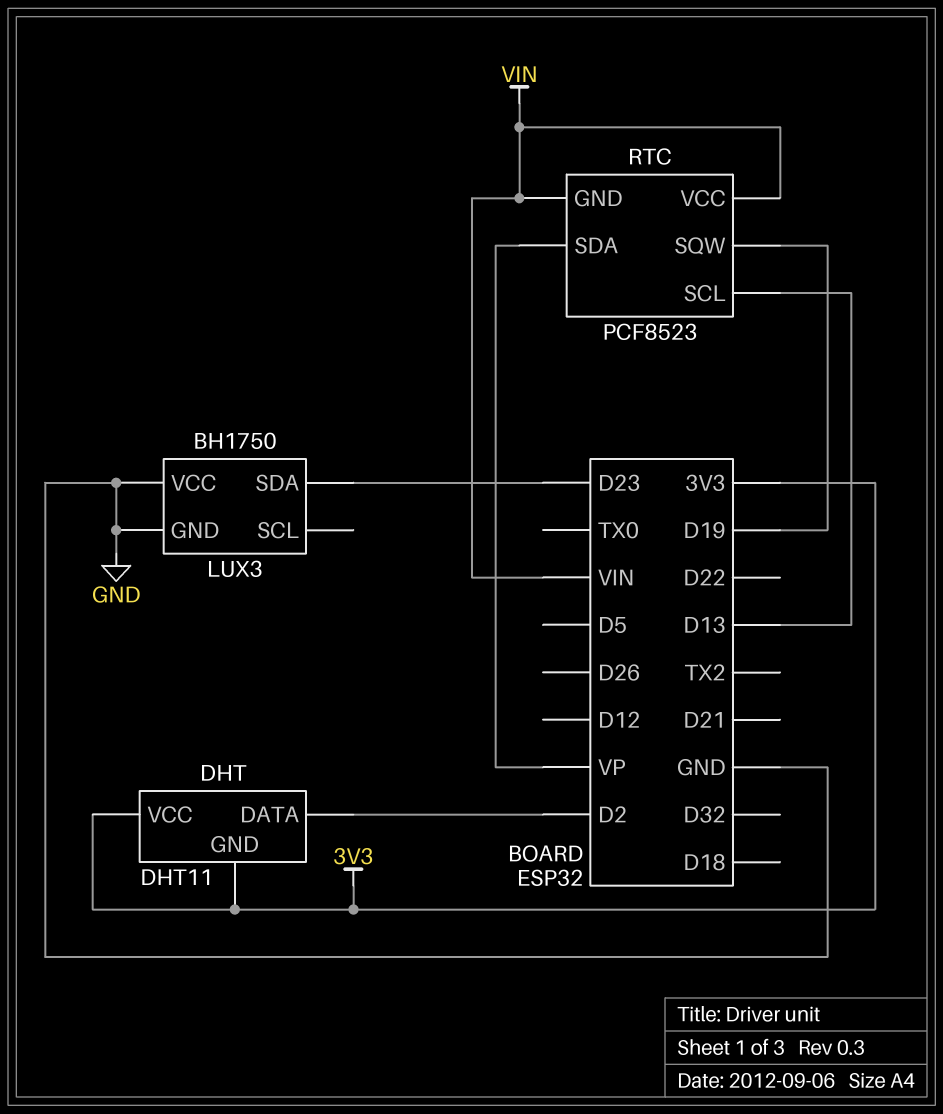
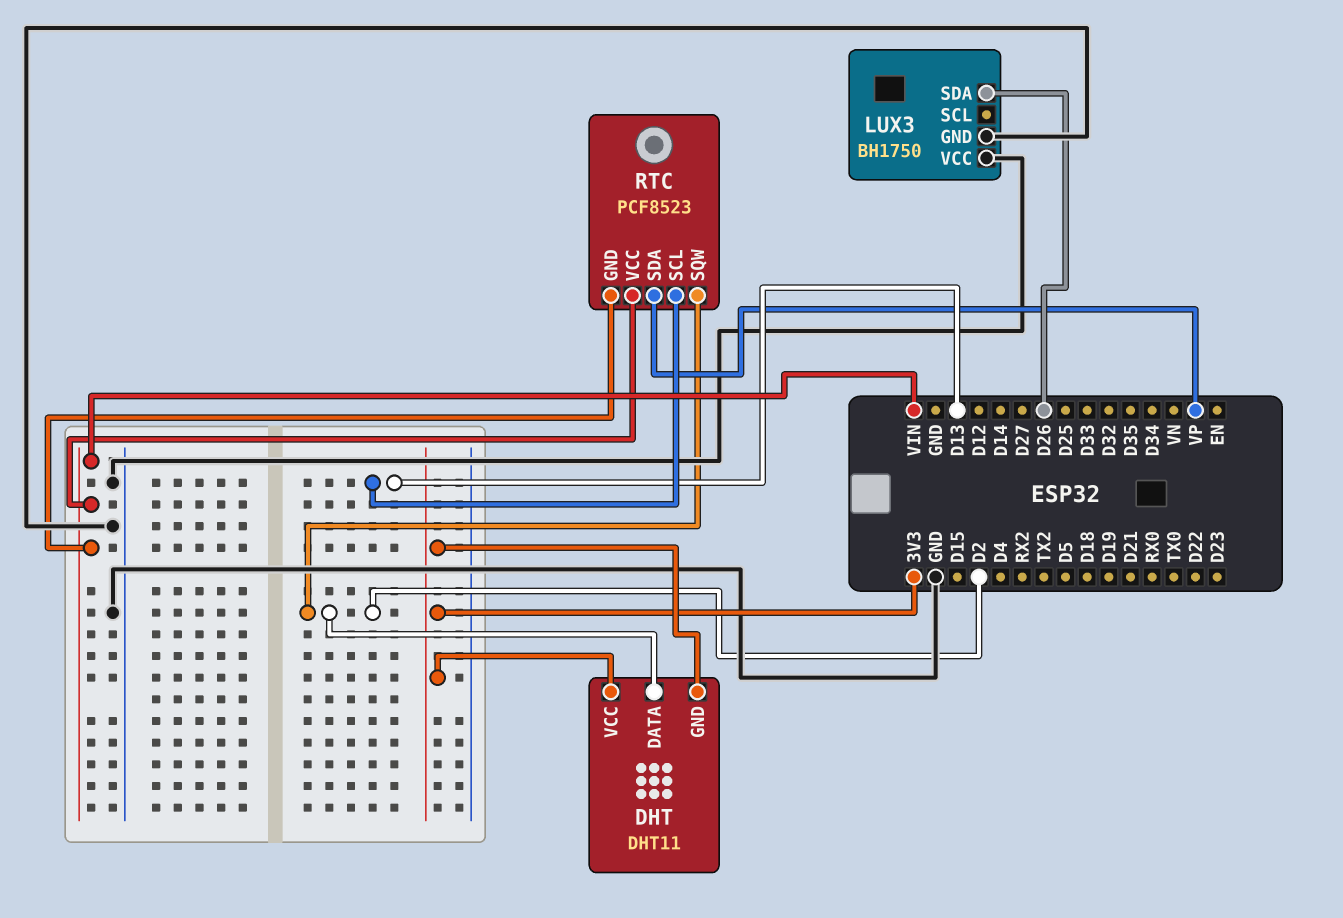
LUX3 pin SDA: D23 -> D26
RTC pin SQW: D19 -> D2

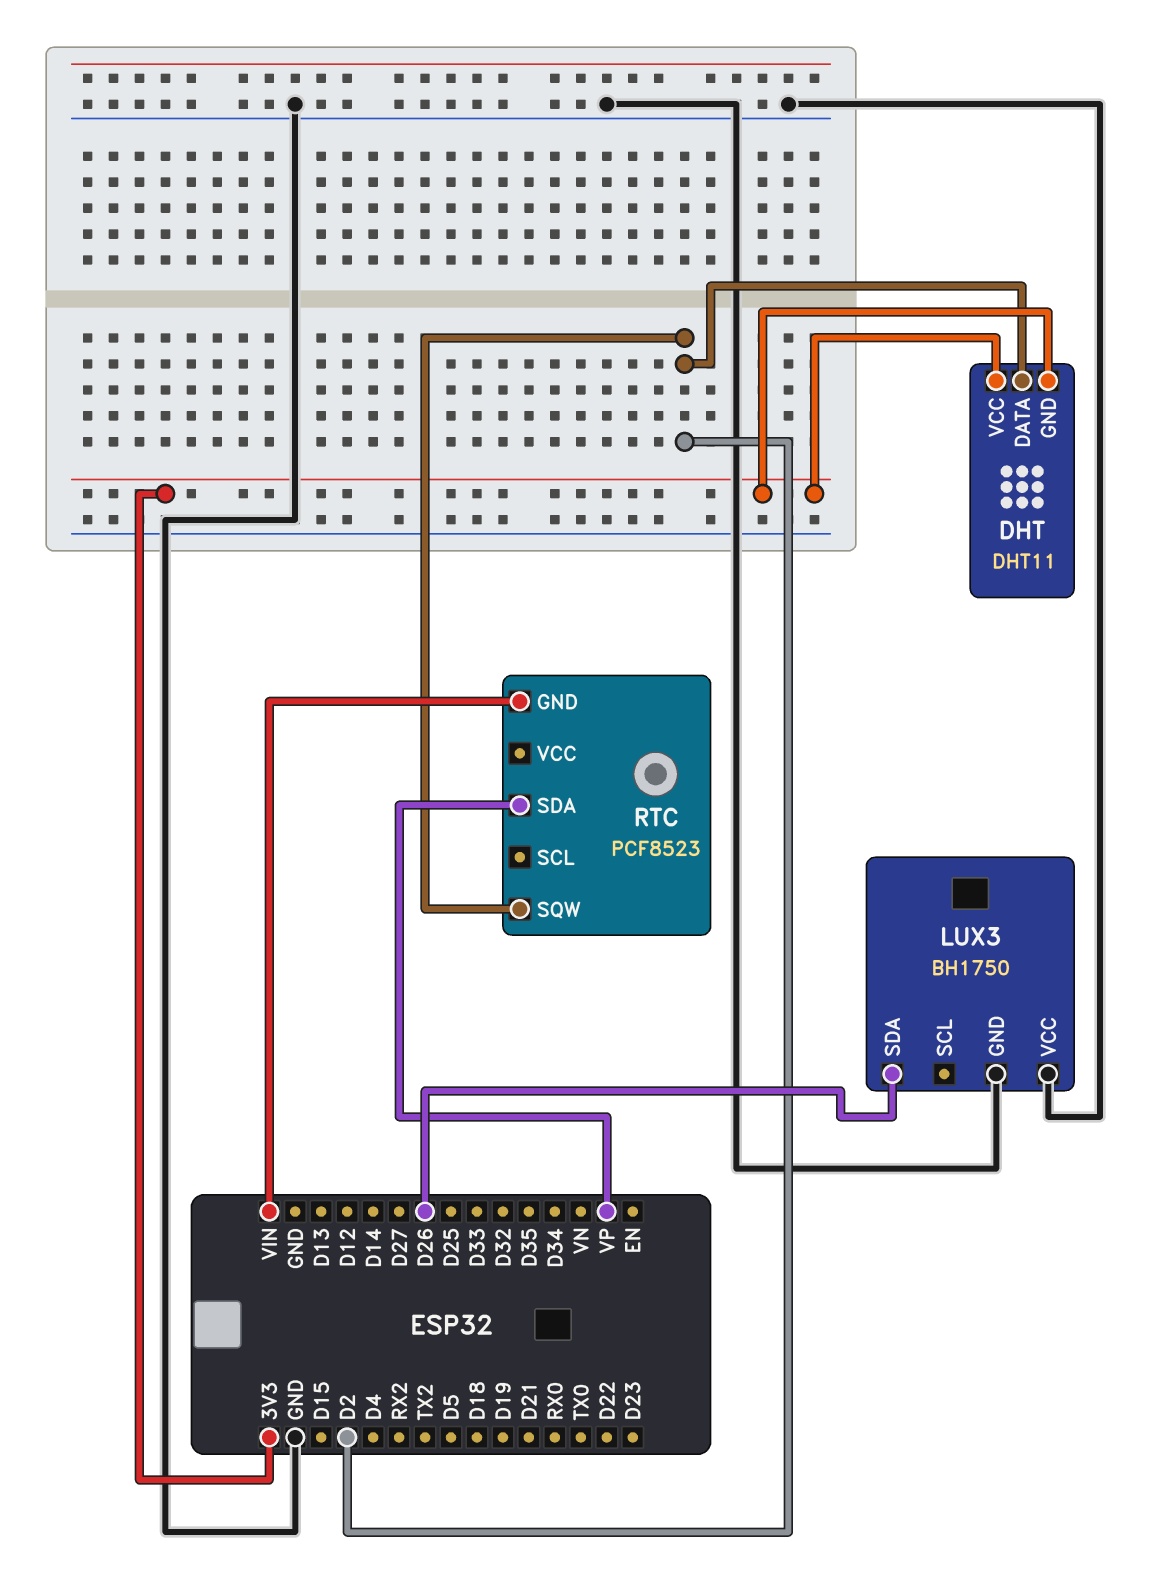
RTC pin SCL: D13 -> none
RTC pin VCC: VIN -> none

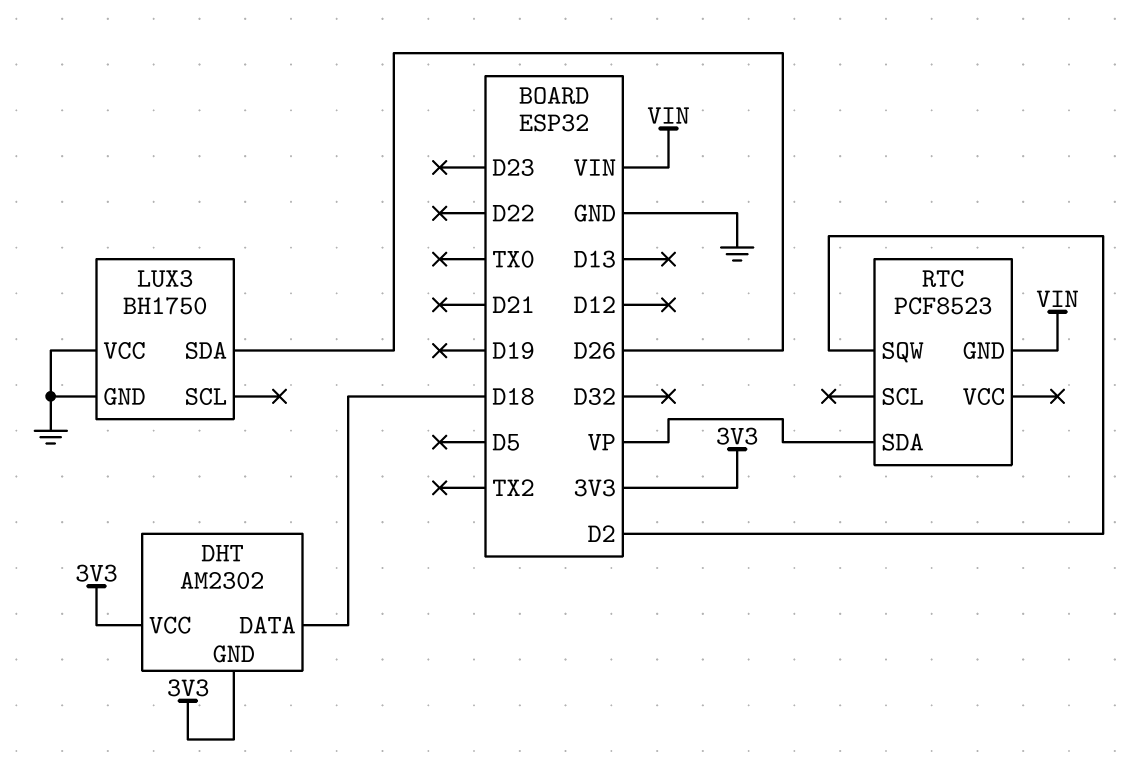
DHT: DHT11 -> AM2302
DHT pin DATA: D2 -> D18

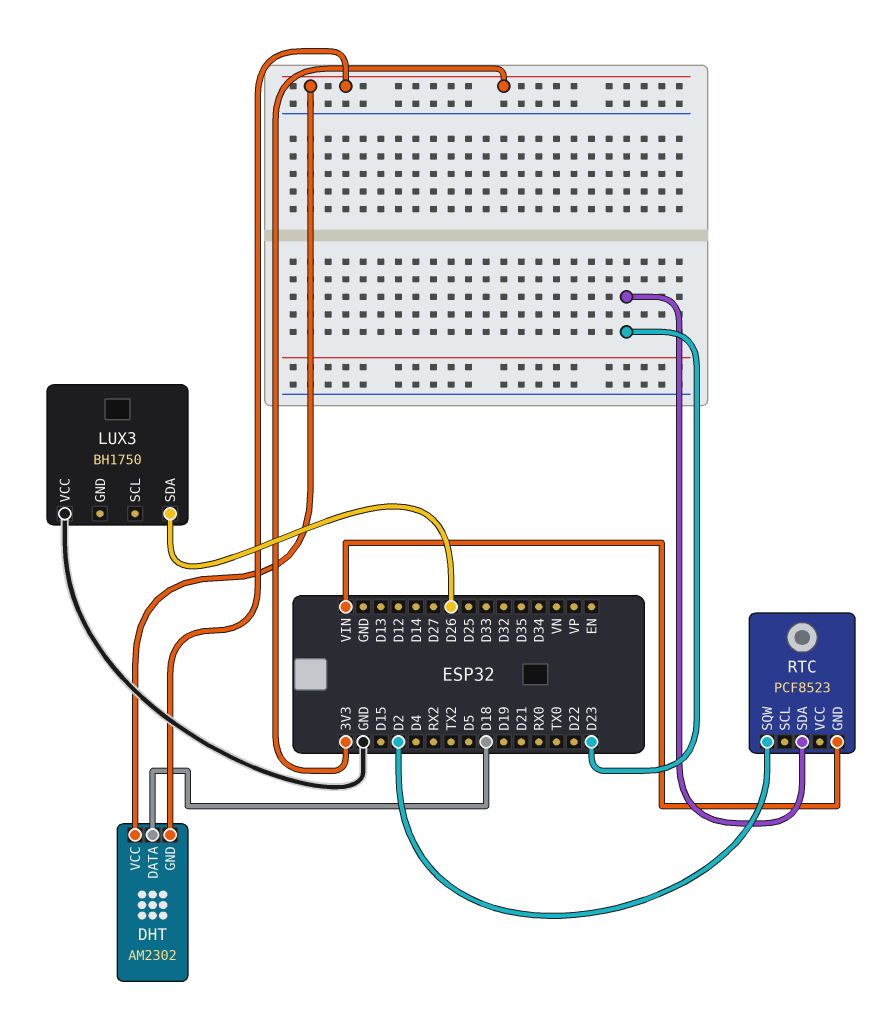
LUX3 pin GND: GND -> none
RTC pin SDA: VP -> D23

